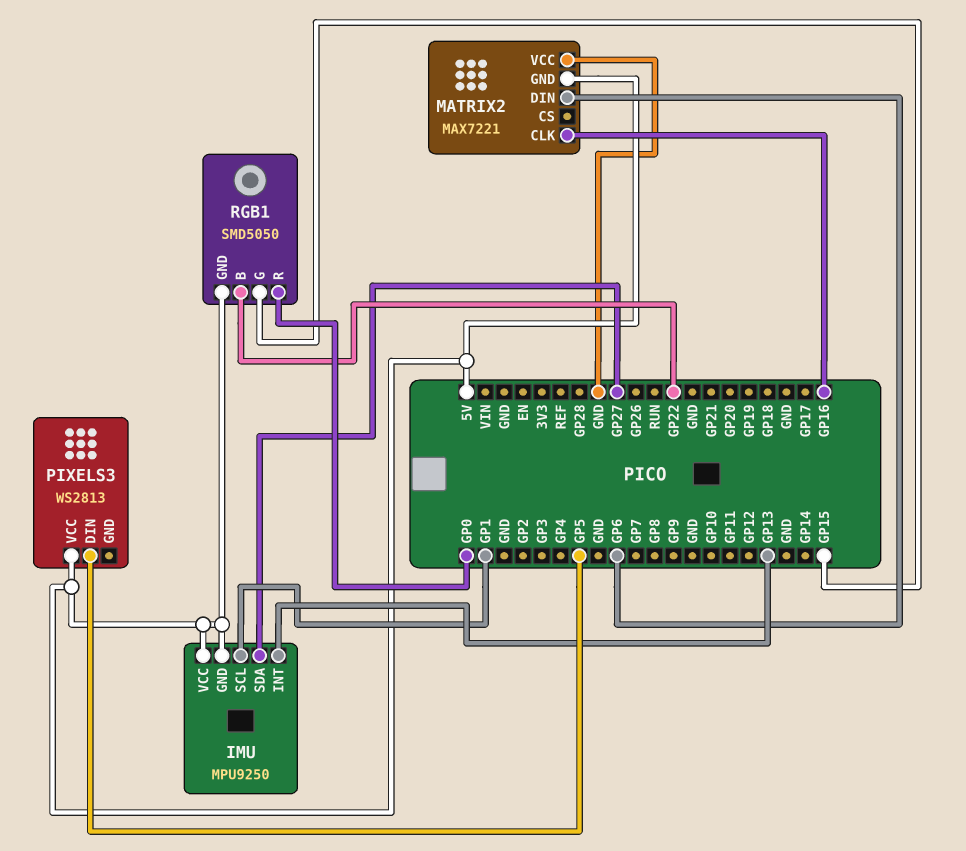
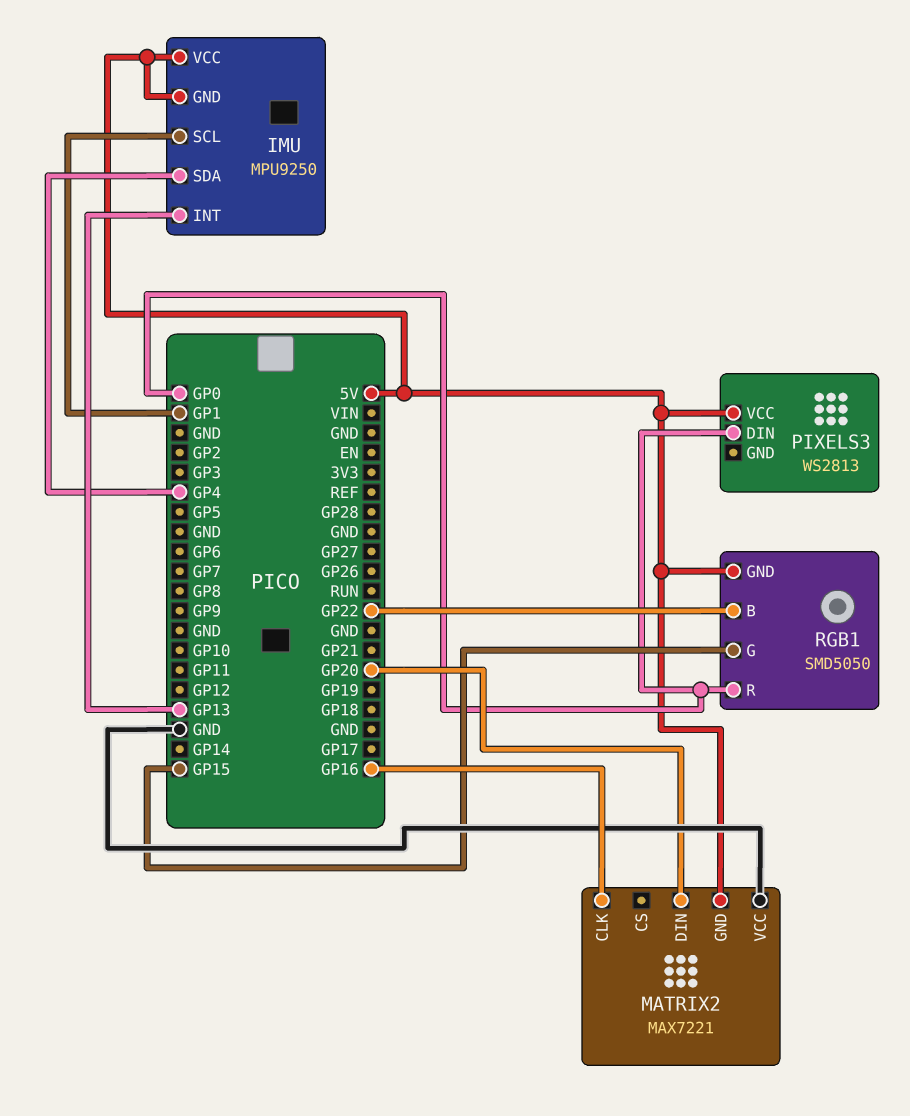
IMU pin SDA: GP27 -> GP4
MATRIX2 pin DIN: GP6 -> GP20
PIXELS3 pin DIN: GP5 -> GP0

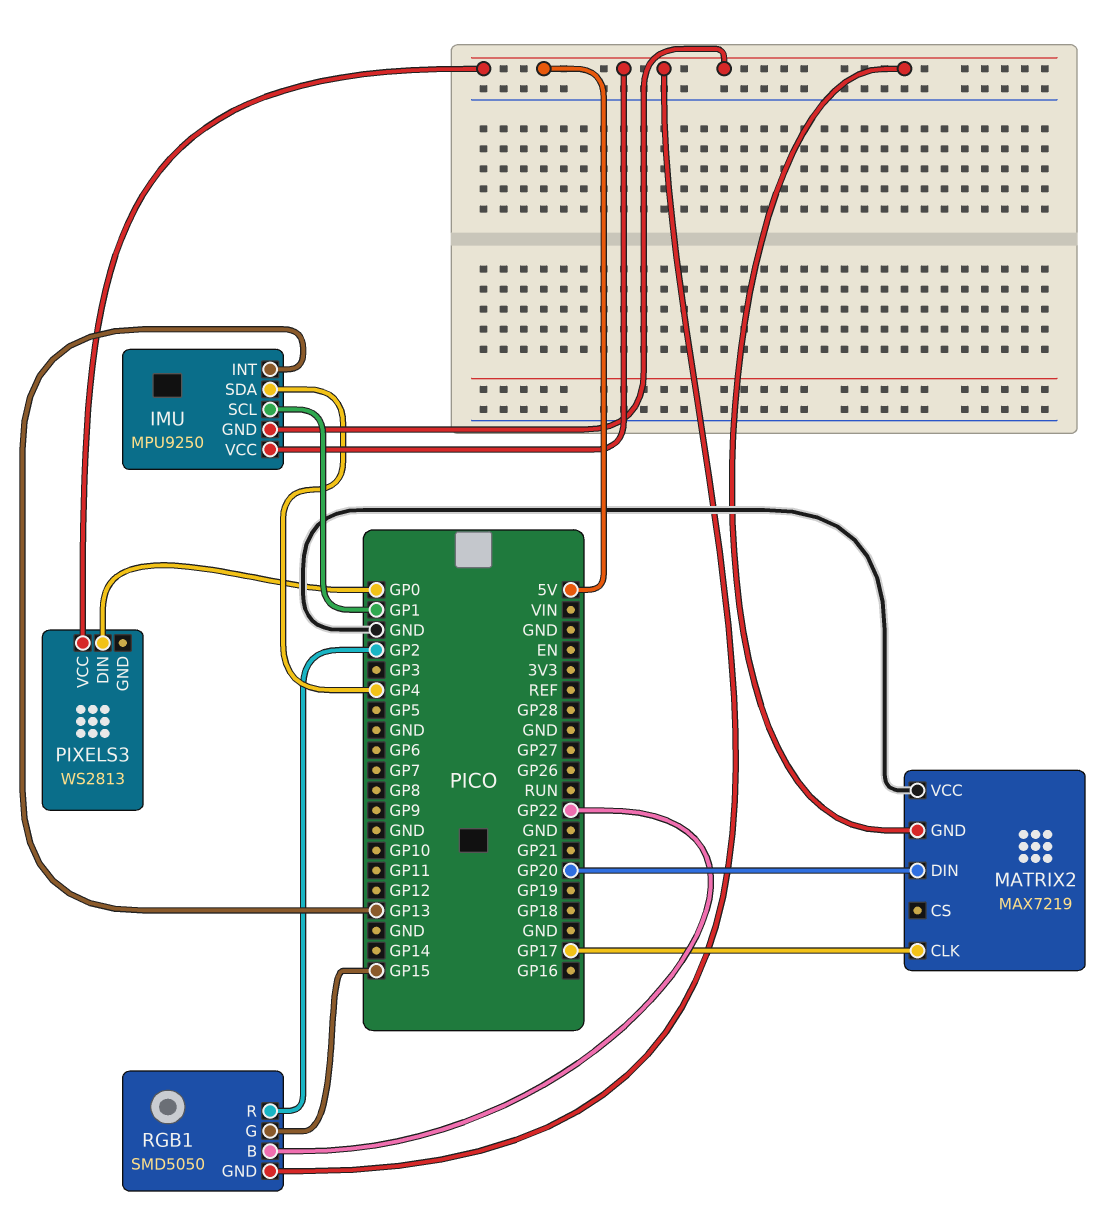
MATRIX2: MAX7221 -> MAX7219
MATRIX2 pin CLK: GP16 -> GP17
RGB1 pin R: GP0 -> GP2

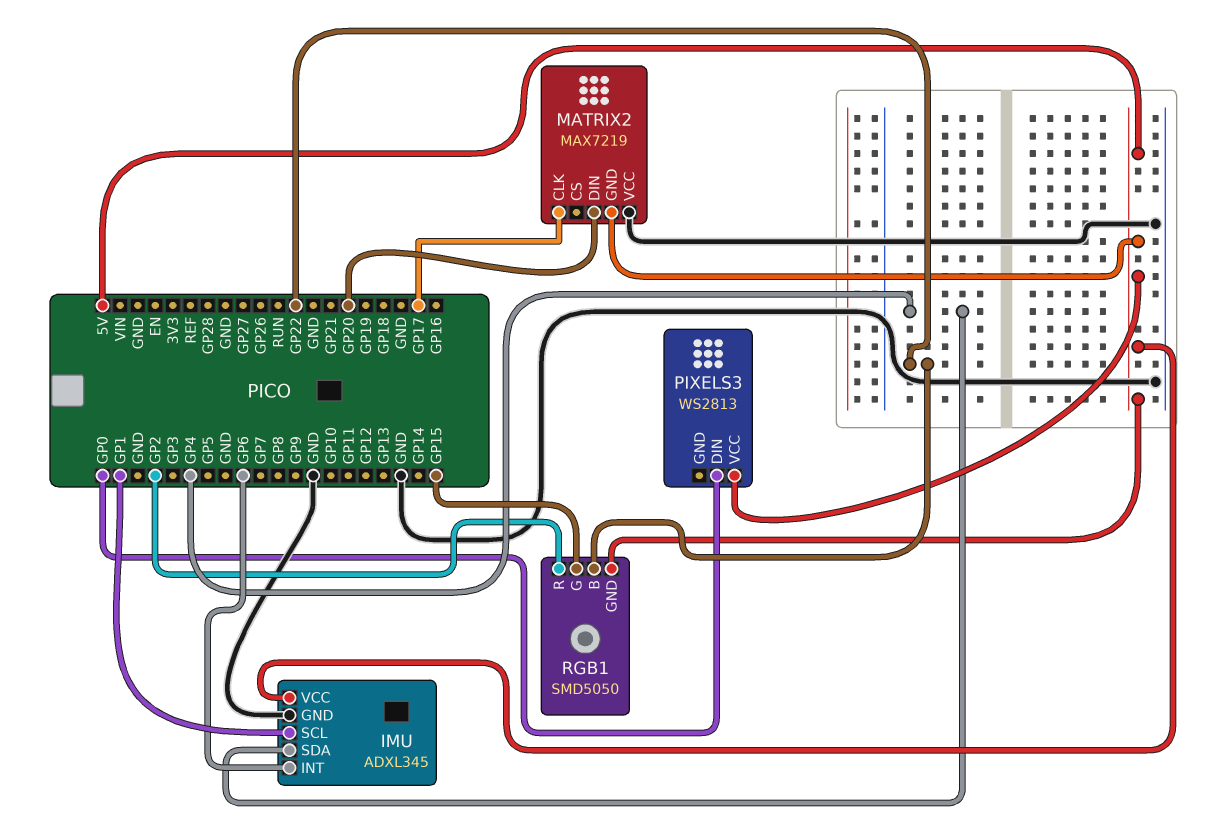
IMU: MPU9250 -> ADXL345
IMU pin GND: 5V -> GND
IMU pin INT: GP13 -> GP6

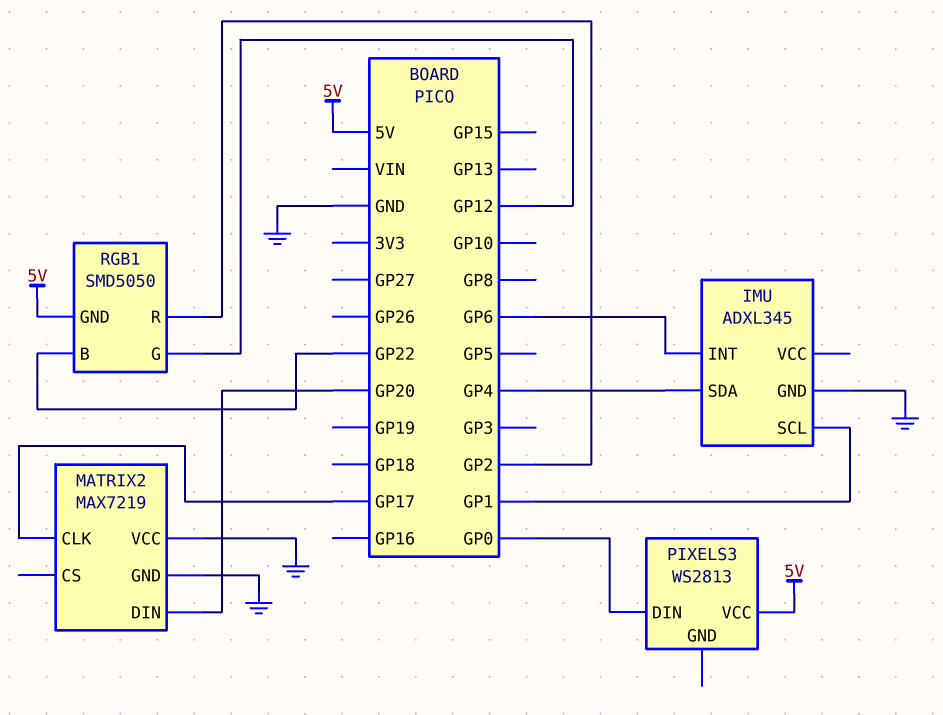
IMU pin VCC: 5V -> none
MATRIX2 pin GND: 5V -> GND
RGB1 pin G: GP15 -> GP12

